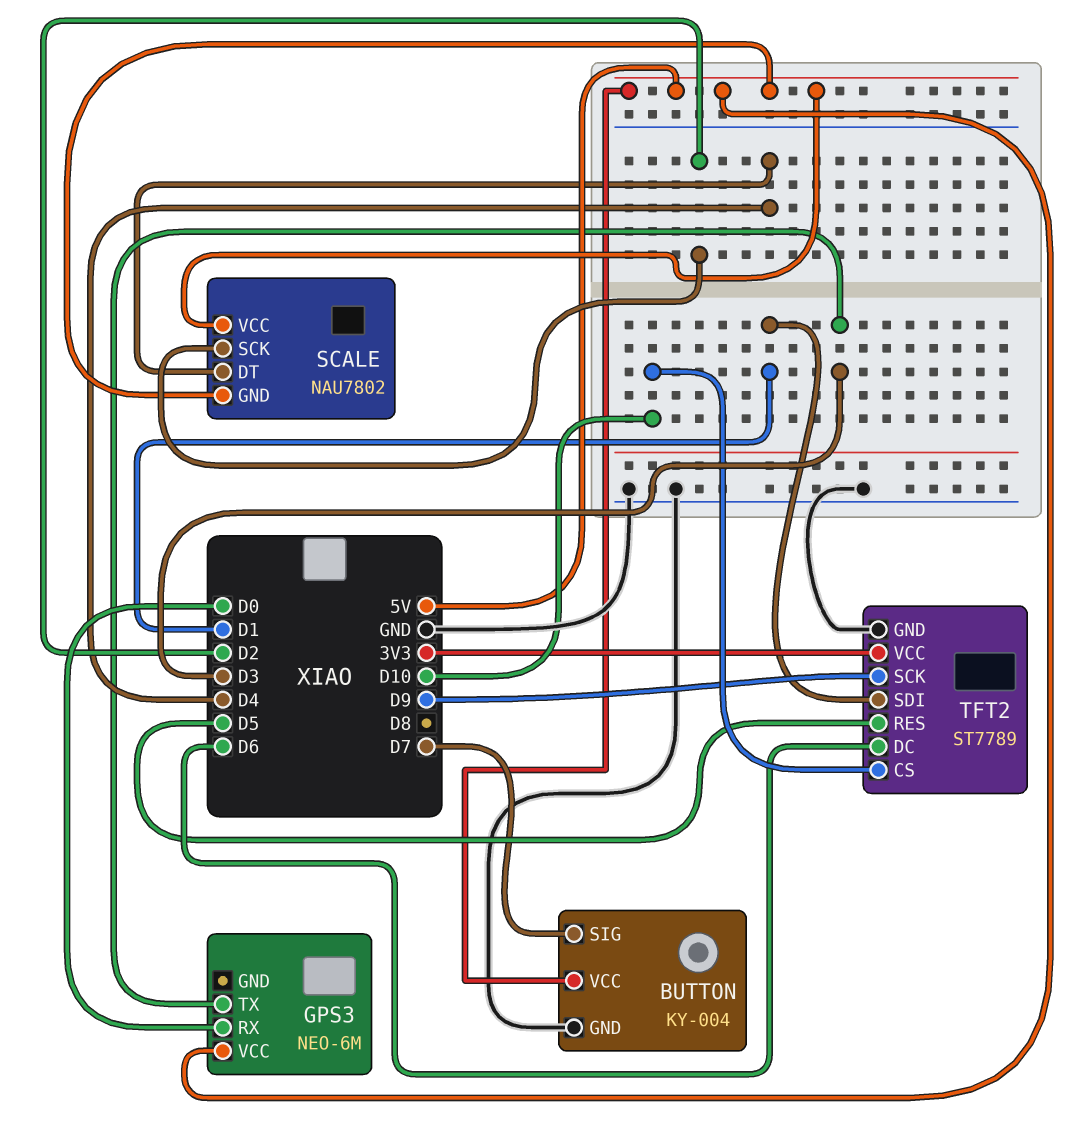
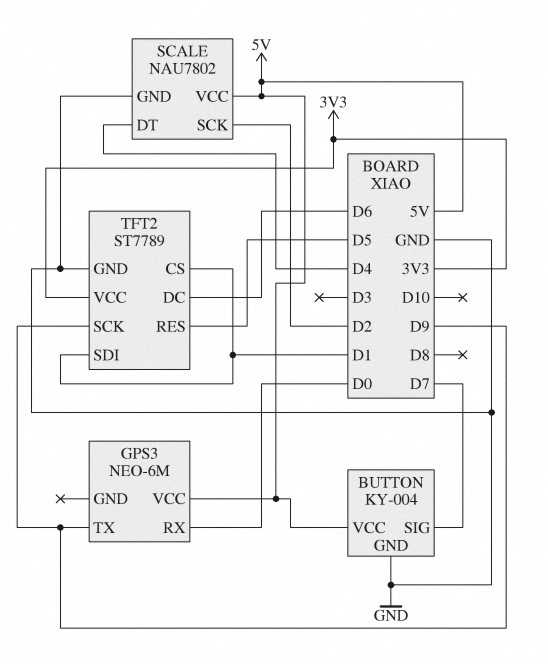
GPS3 pin TX: D3 -> D9
SCALE pin GND: 5V -> GND
TFT2 pin CS: D10 -> D1

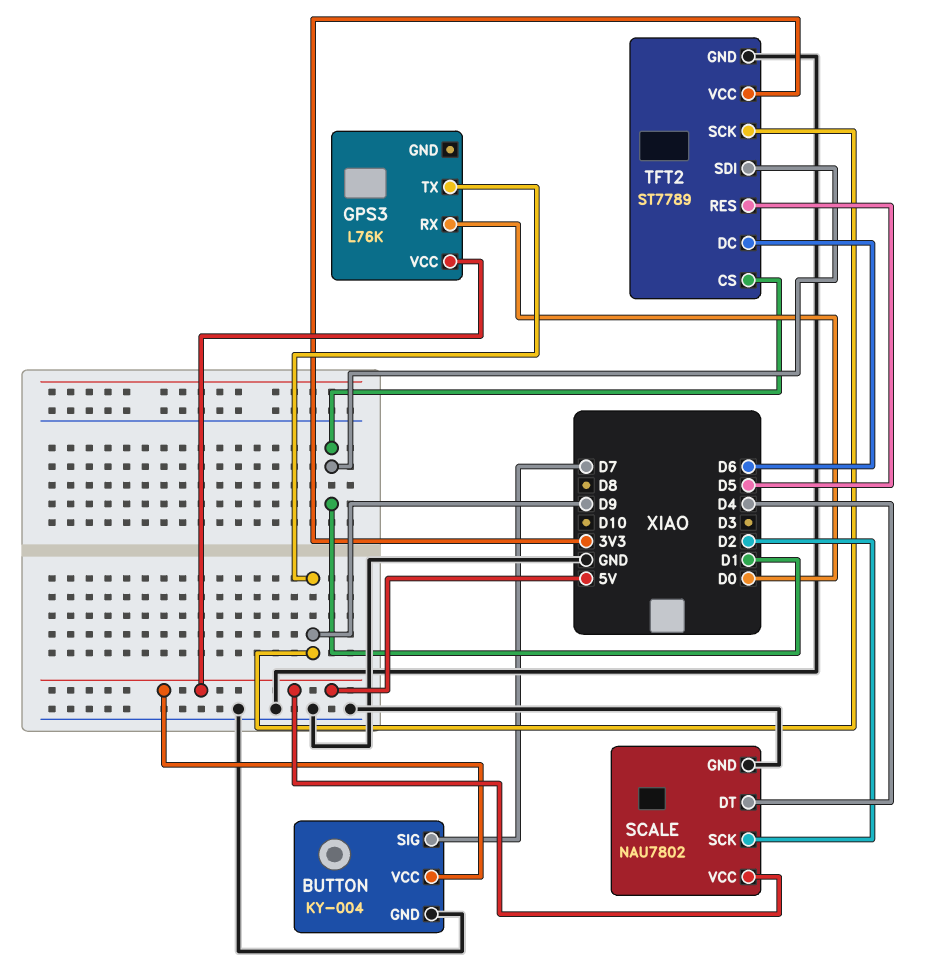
GPS3: NEO-6M -> L76K

